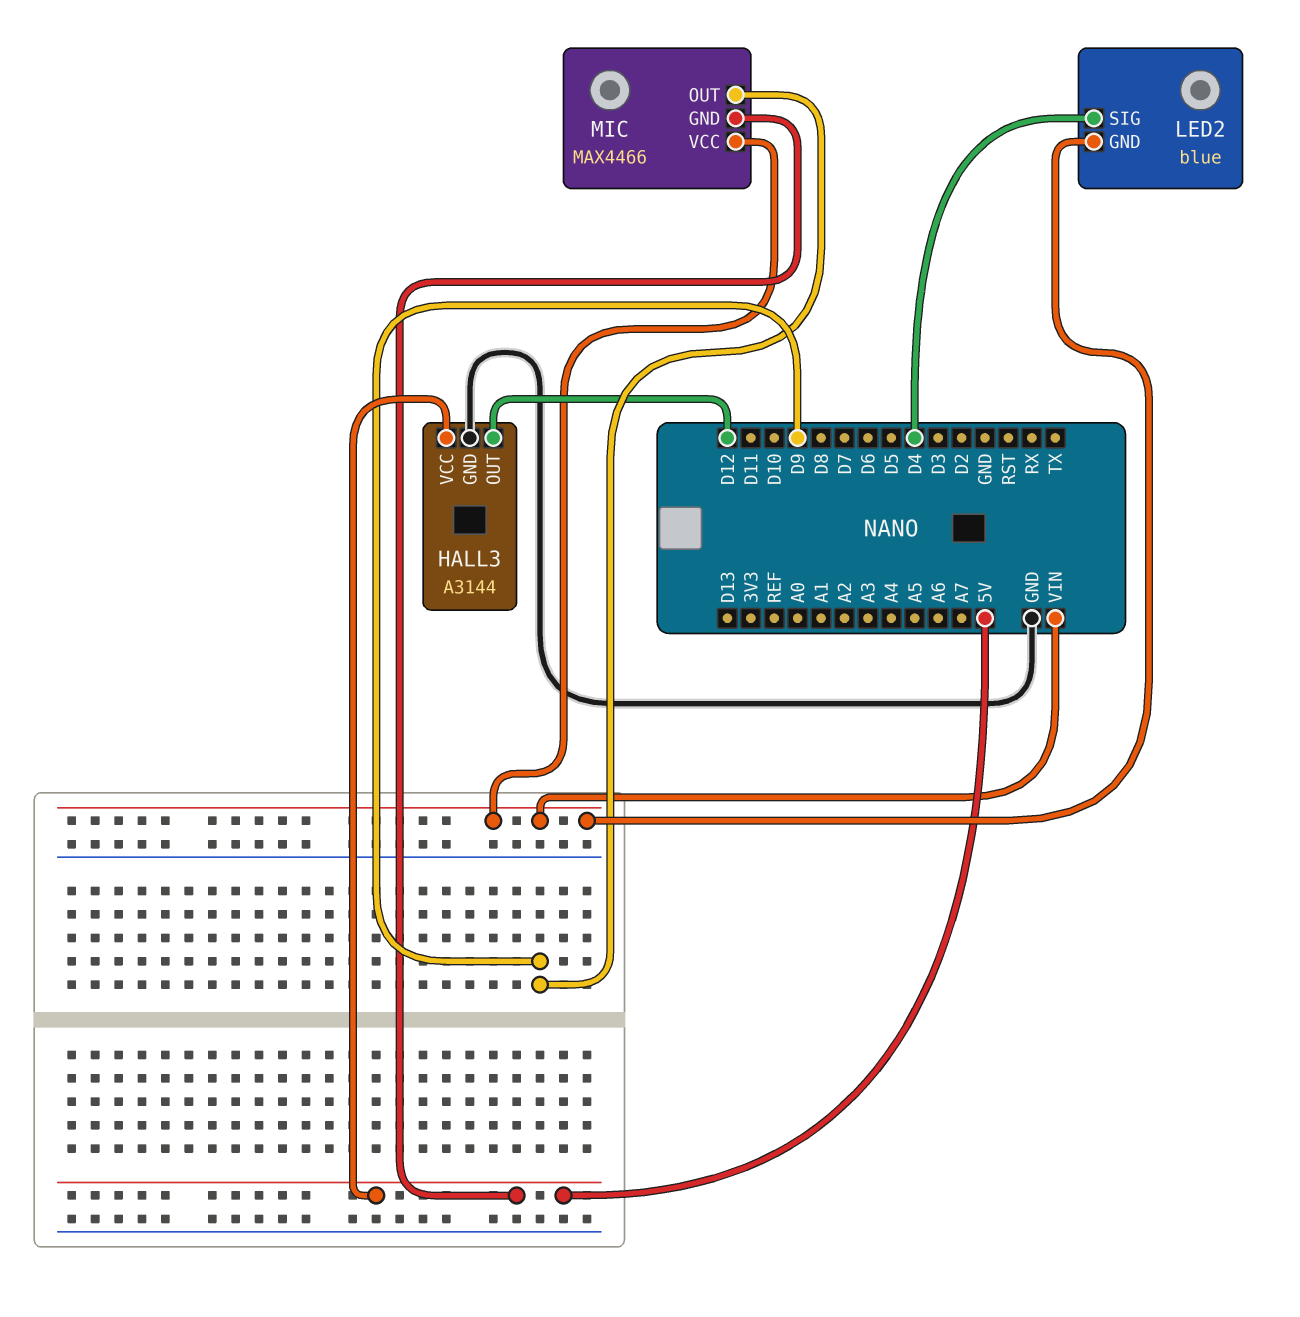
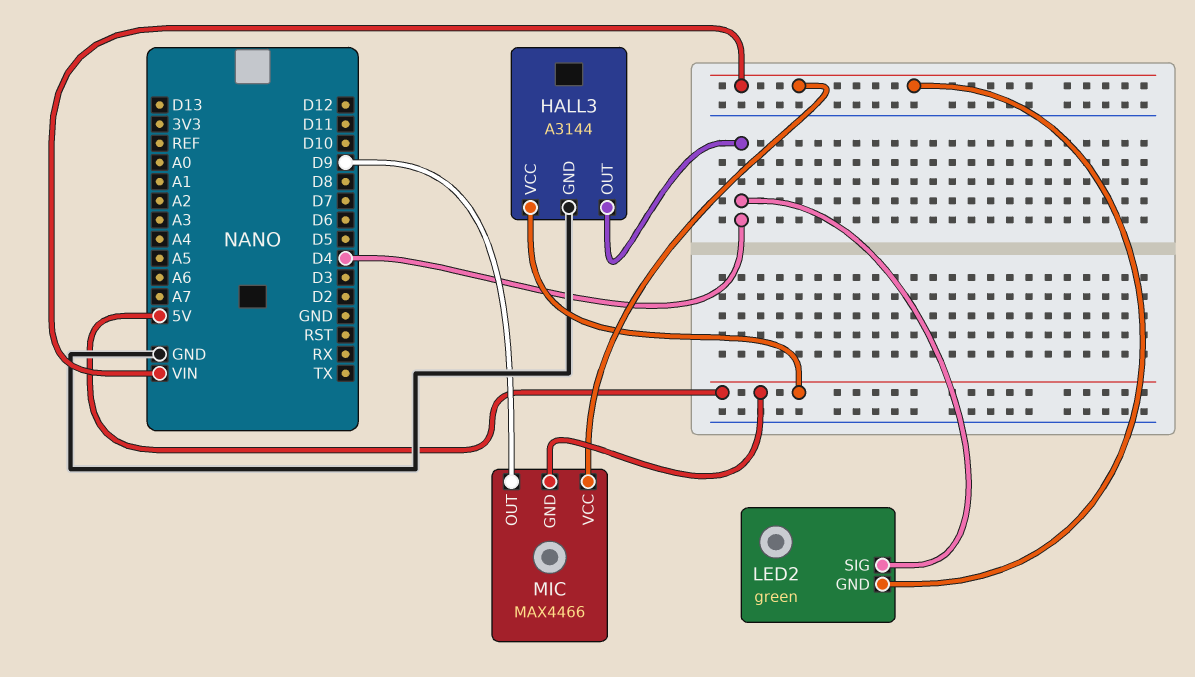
HALL3 pin OUT: D12 -> D4
LED2: blue -> green

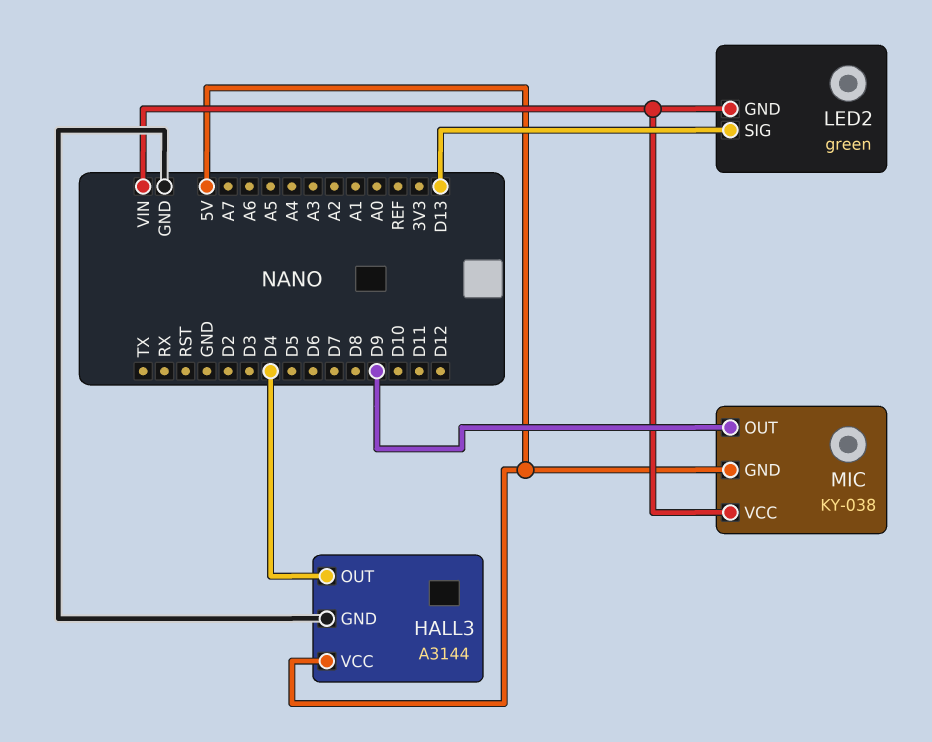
LED2 pin SIG: D4 -> D13
MIC: MAX4466 -> KY-038

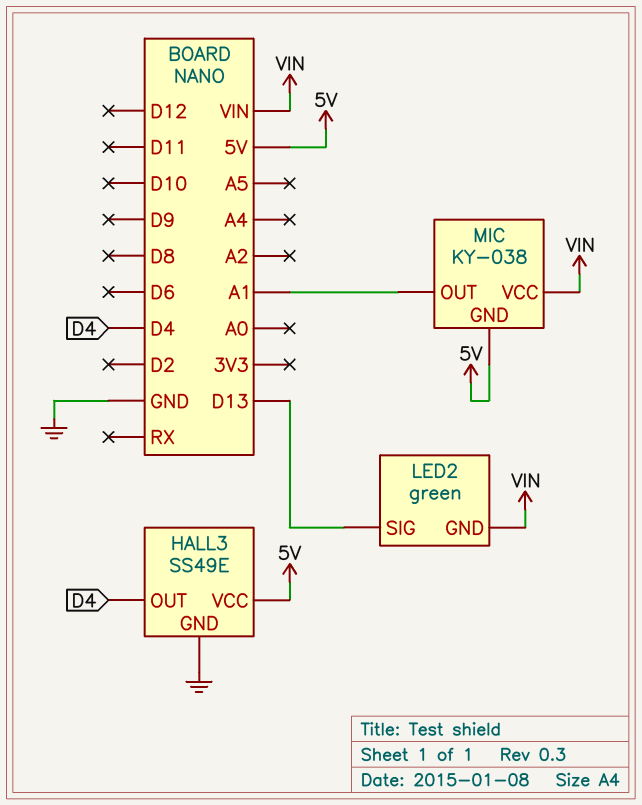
HALL3: A3144 -> SS49E
MIC pin OUT: D9 -> A1

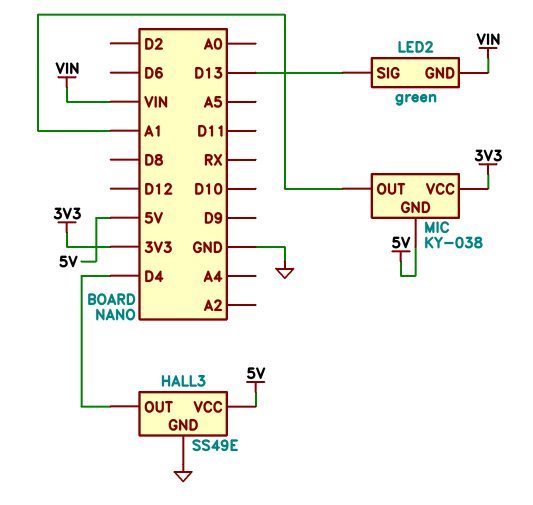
MIC pin VCC: VIN -> 3V3

